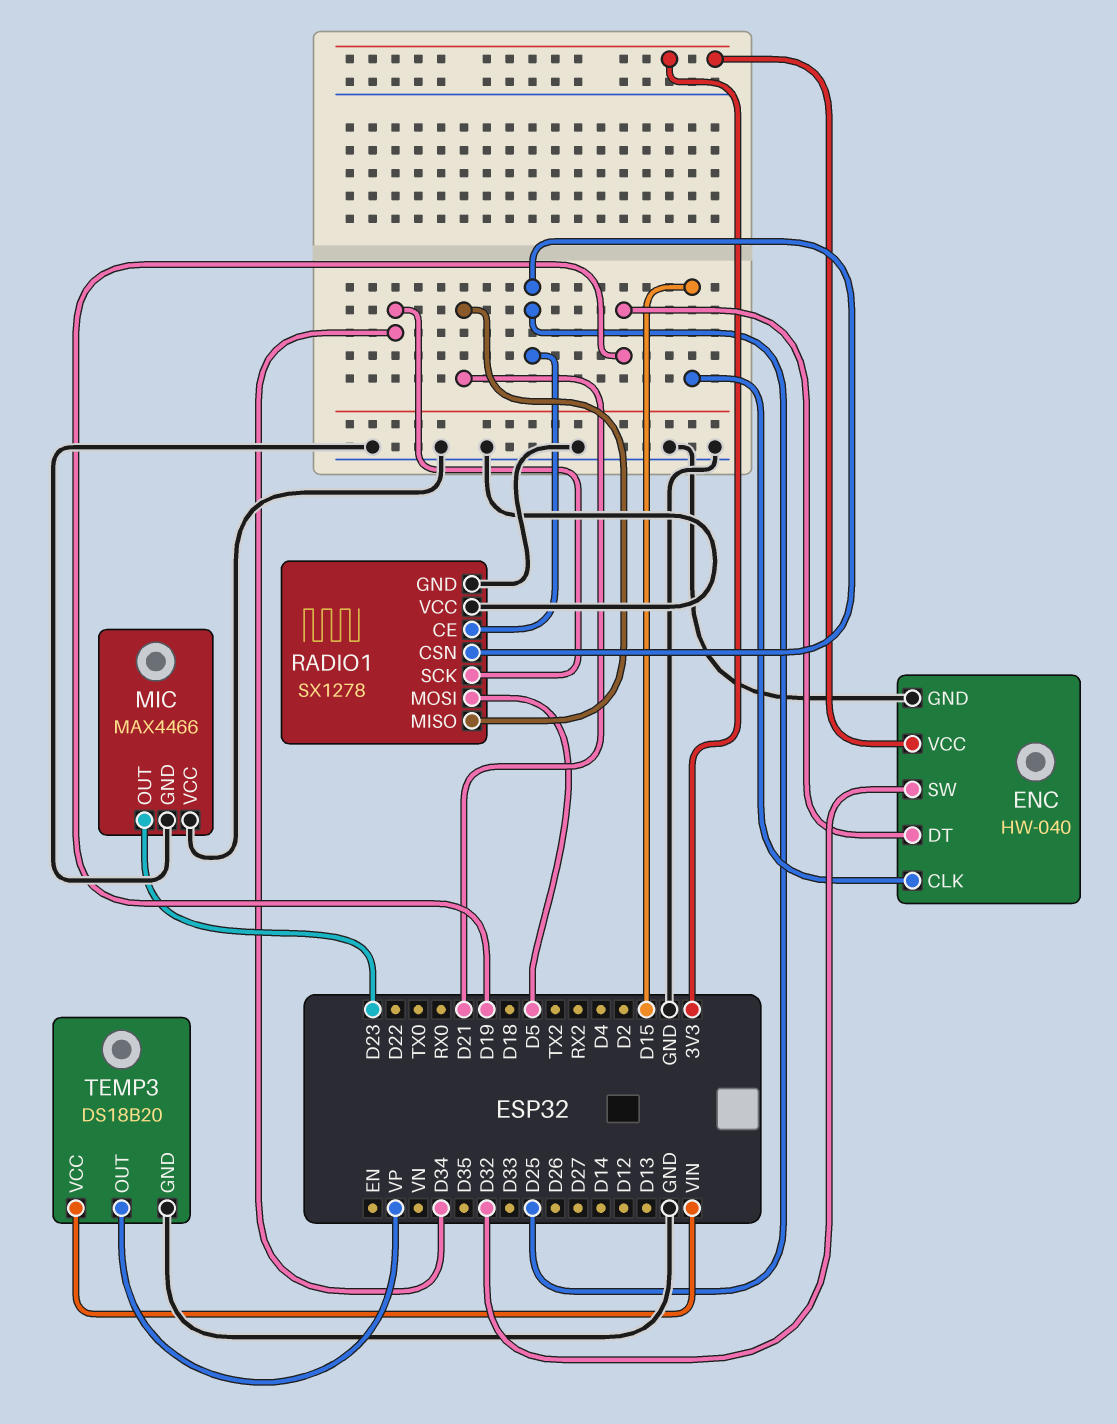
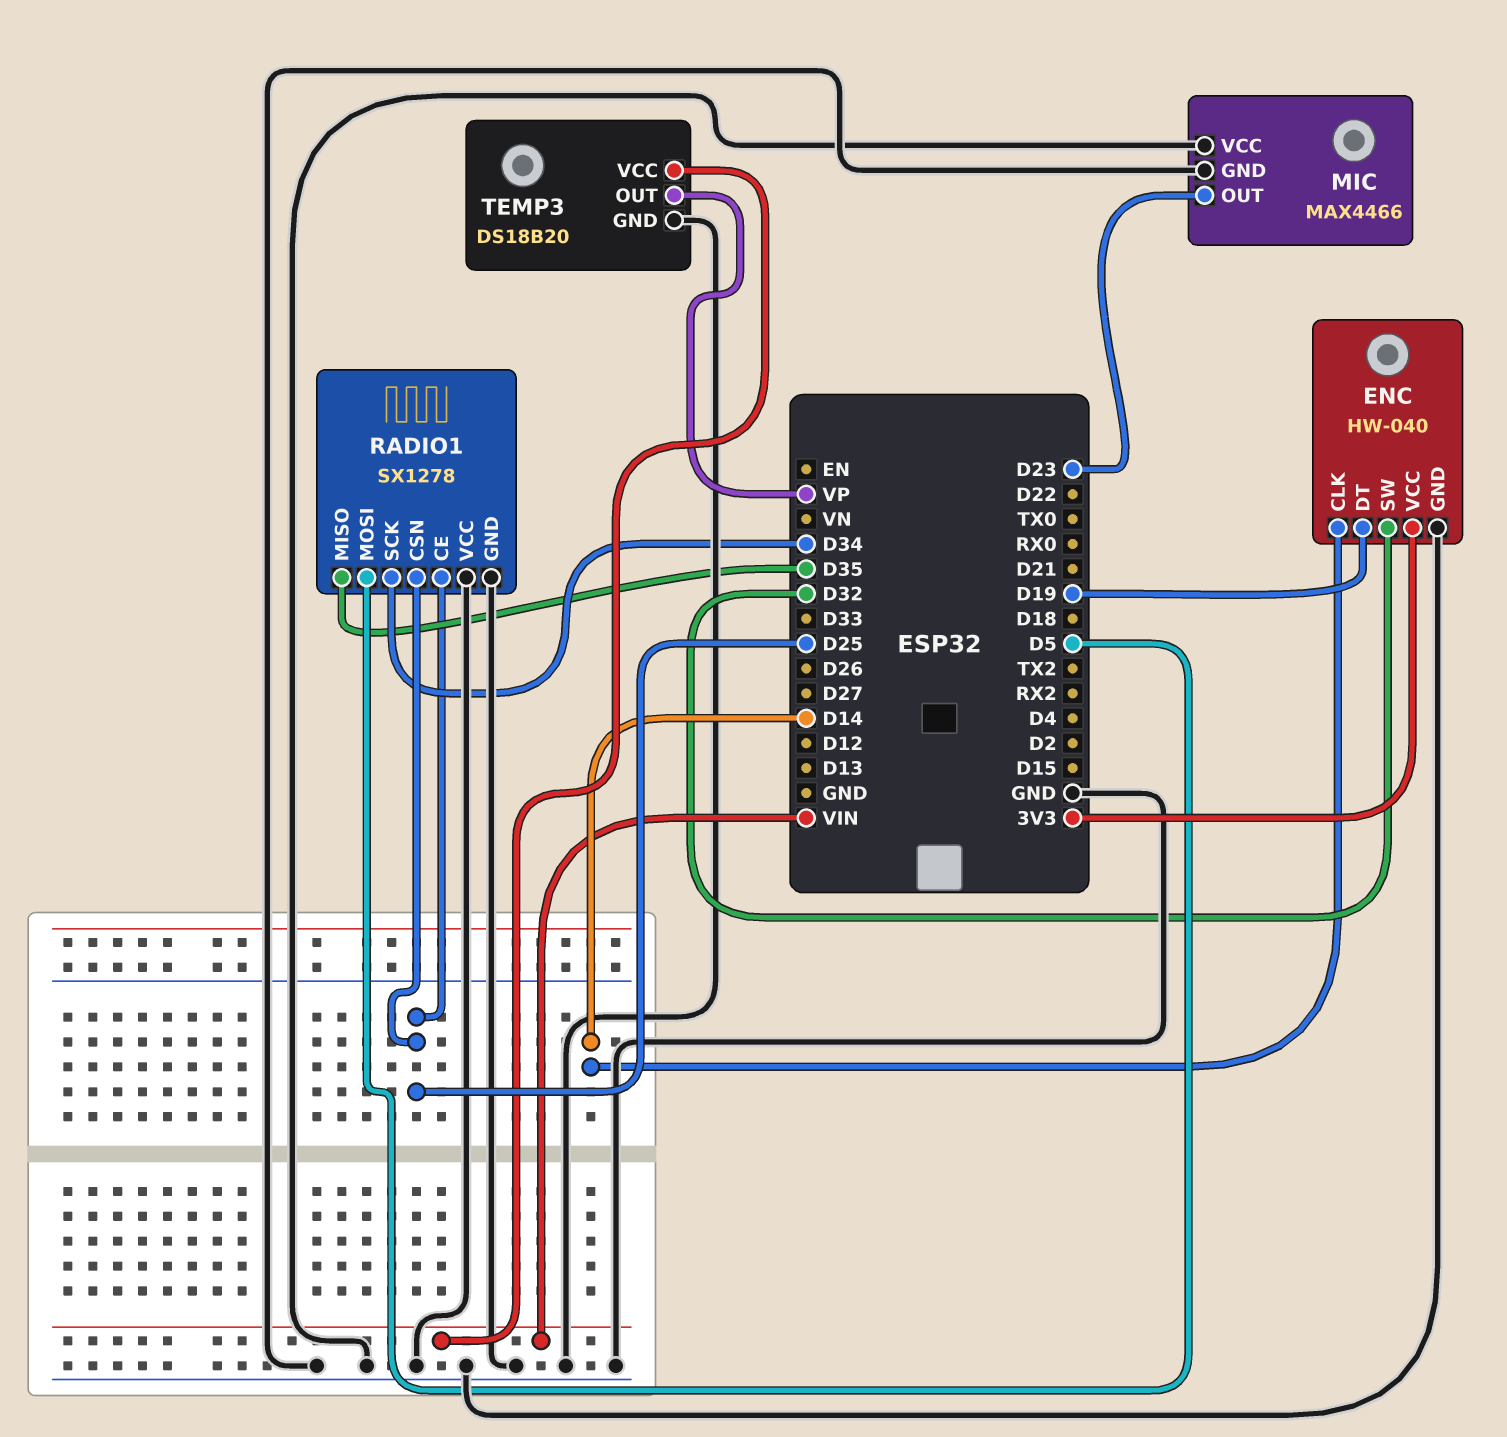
ENC pin CLK: D15 -> D14
RADIO1 pin MISO: D21 -> D35

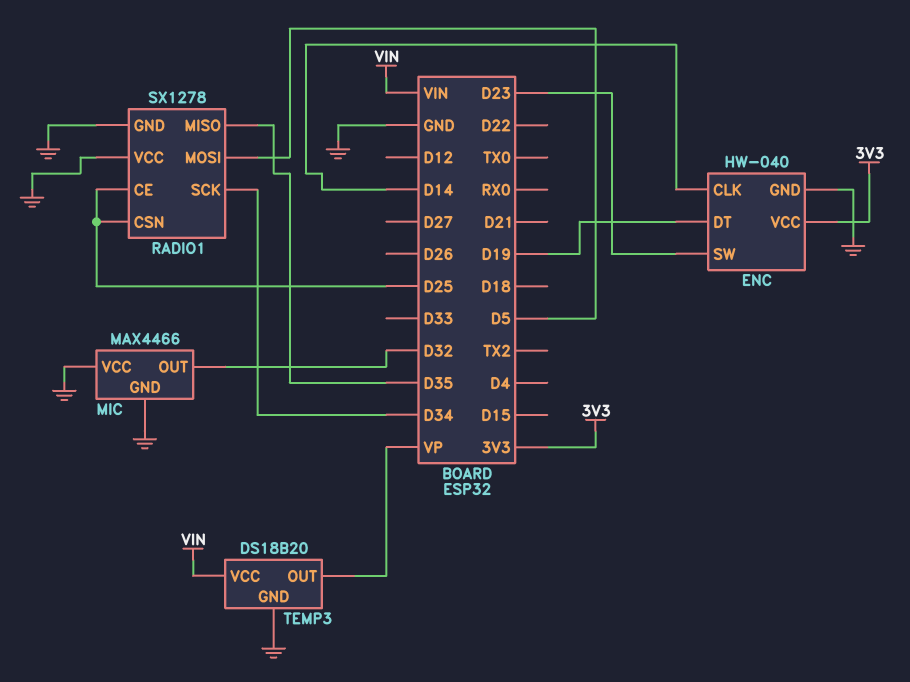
ENC pin SW: D32 -> D23
MIC pin OUT: D23 -> D32

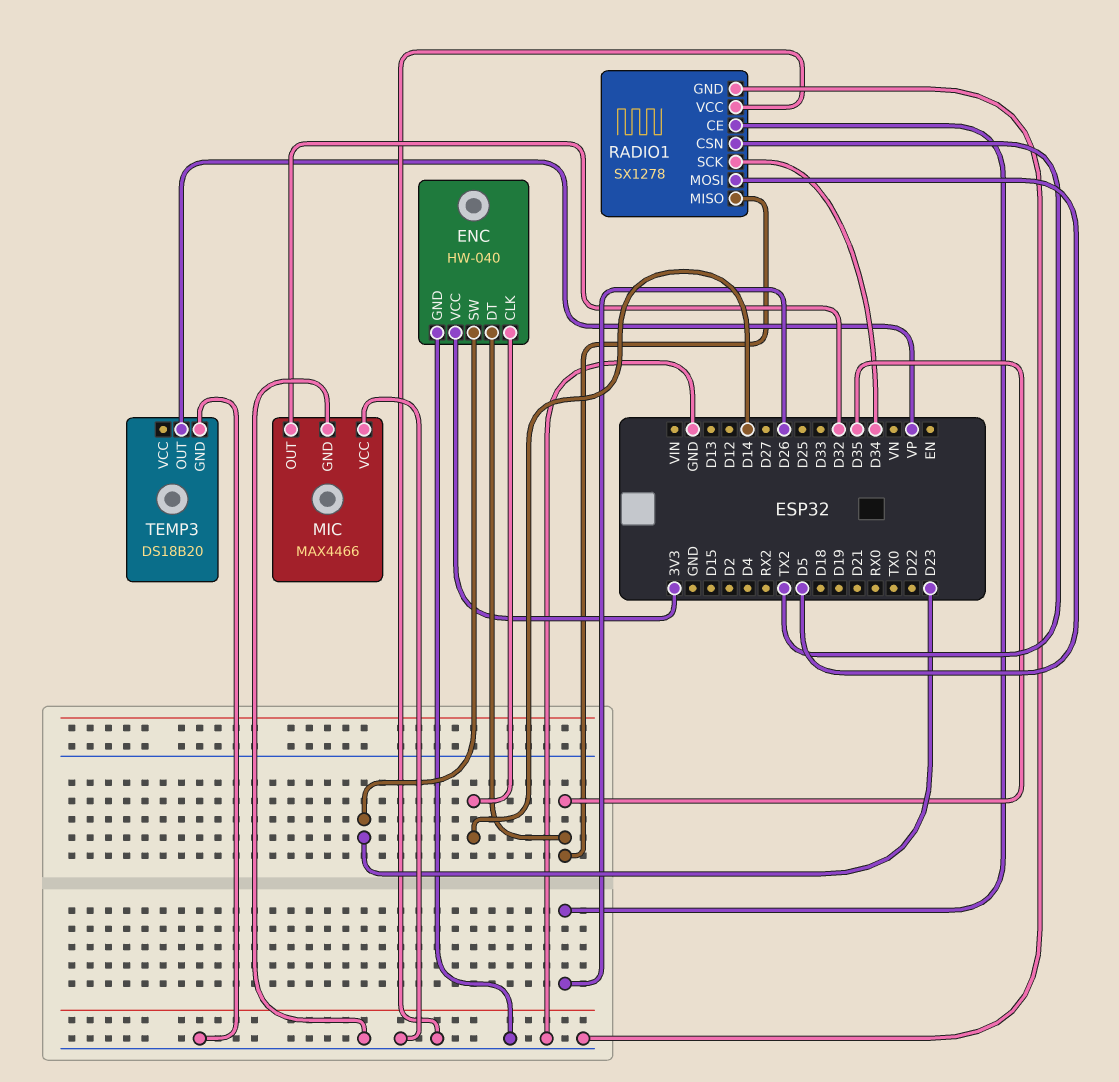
ENC pin DT: D19 -> D35
RADIO1 pin CE: D25 -> D26
RADIO1 pin CSN: D25 -> TX2
TEMP3 pin VCC: VIN -> none

